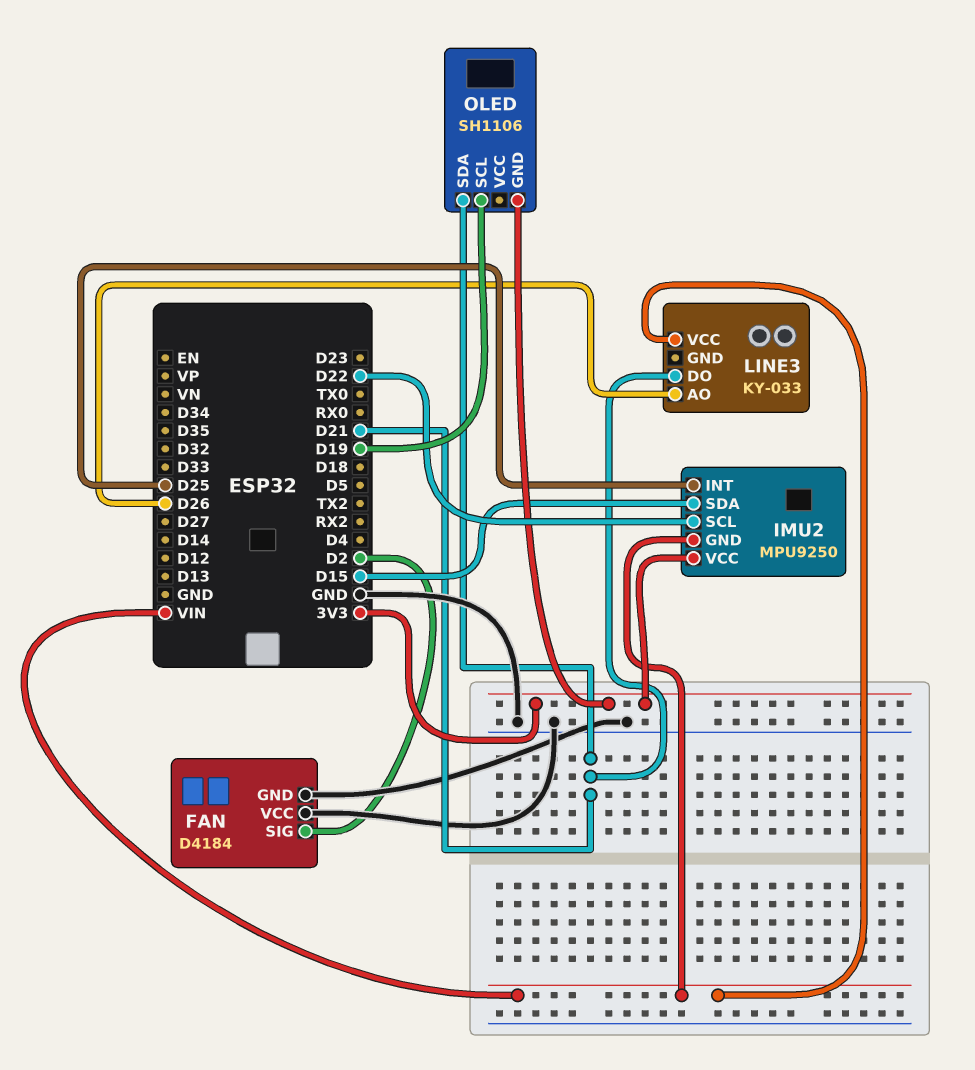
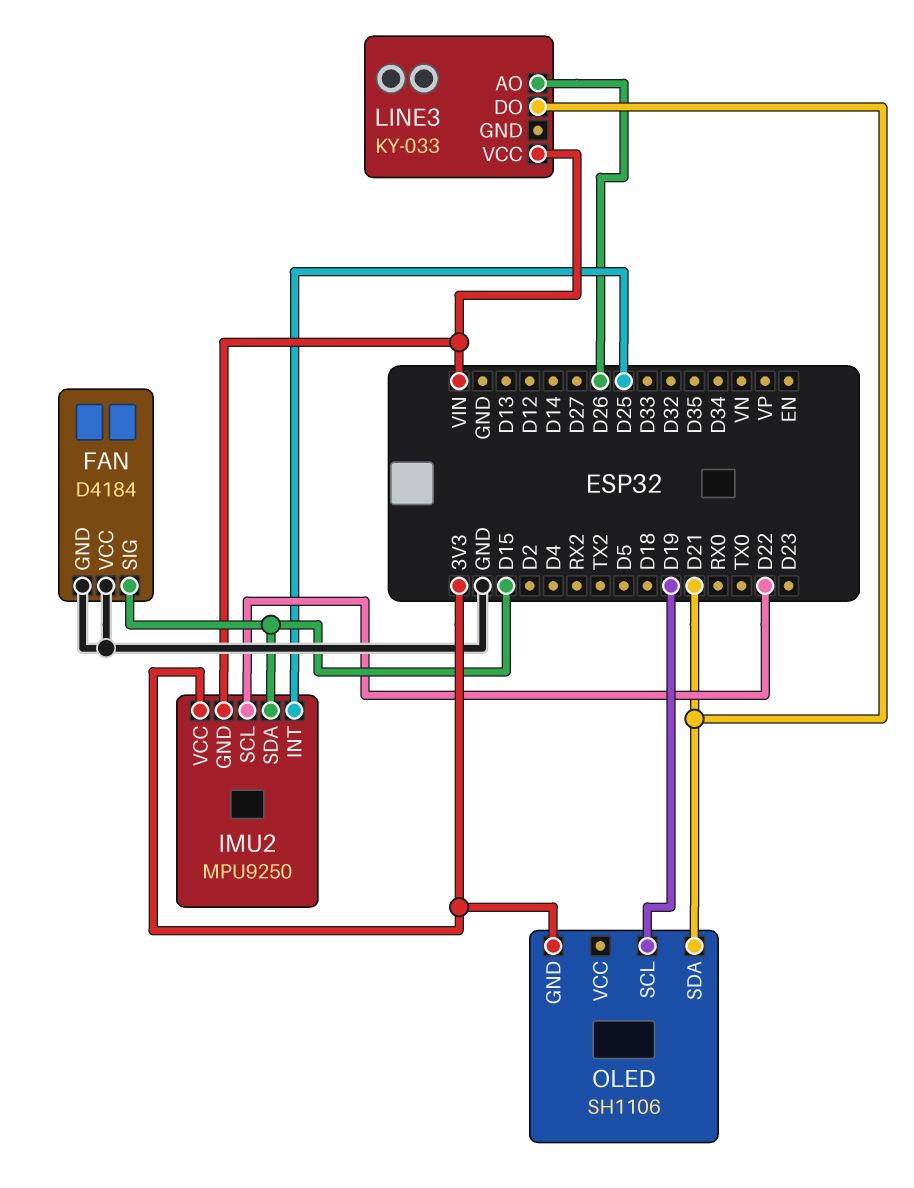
FAN pin SIG: D2 -> D15

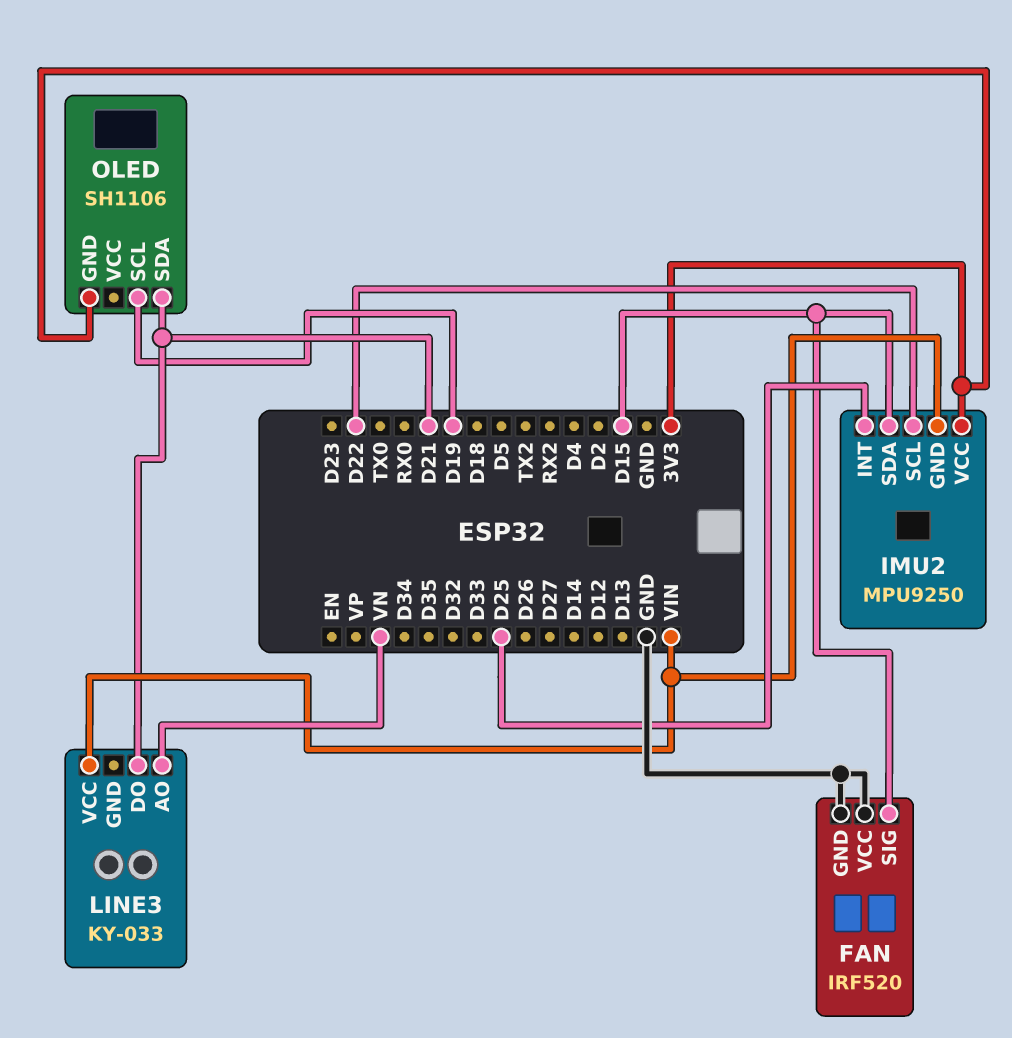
FAN: D4184 -> IRF520
LINE3 pin AO: D26 -> VN

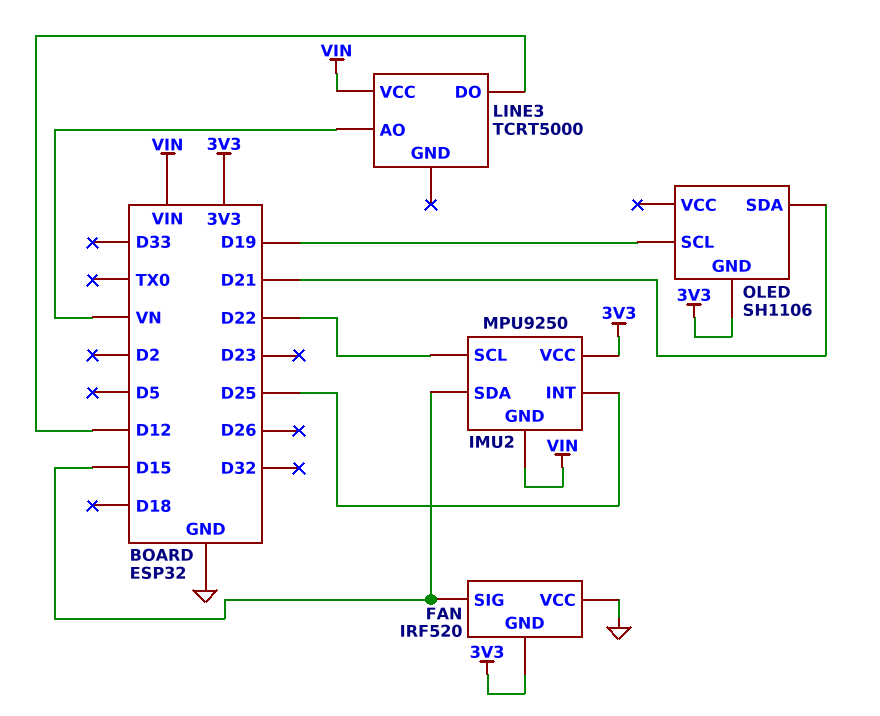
FAN pin GND: GND -> 3V3
LINE3: KY-033 -> TCRT5000
LINE3 pin DO: D21 -> D12

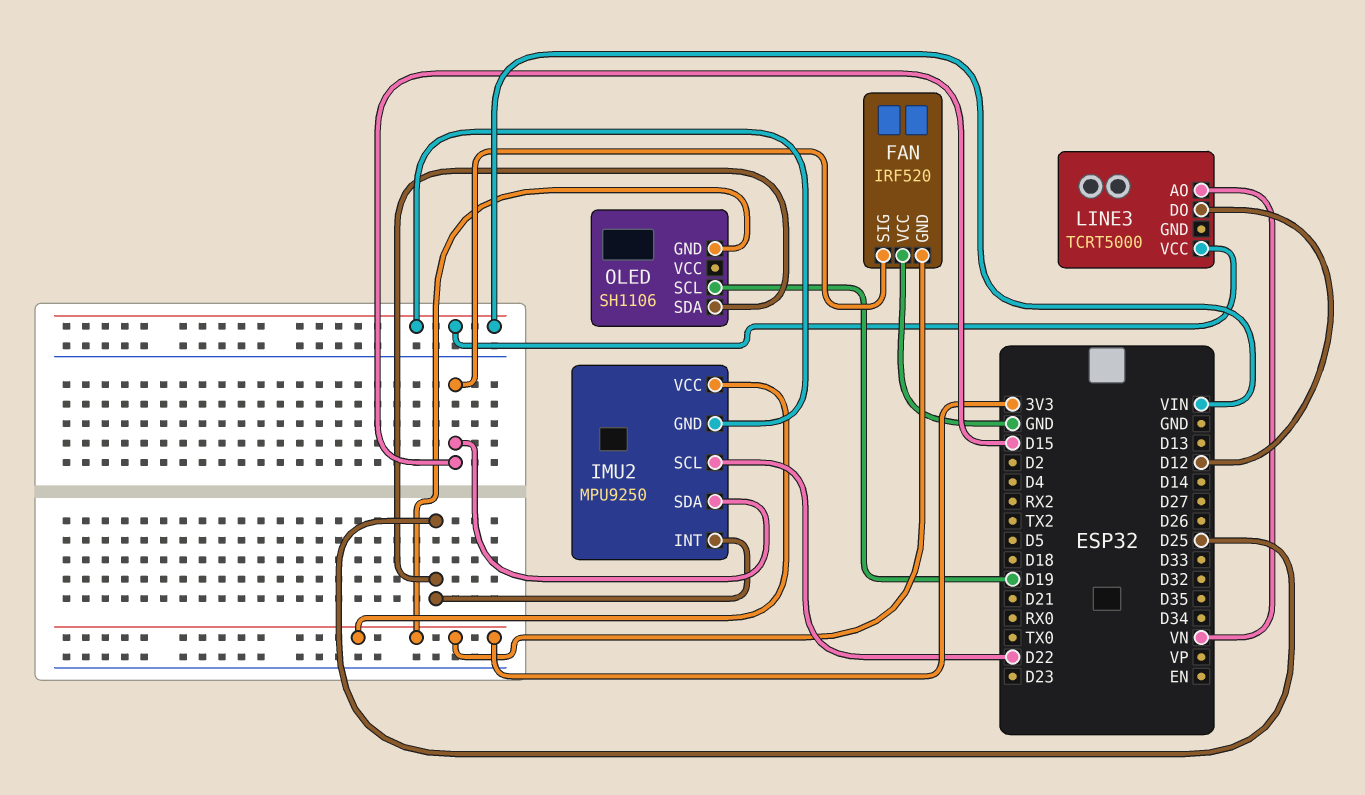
OLED pin SDA: D21 -> D25

